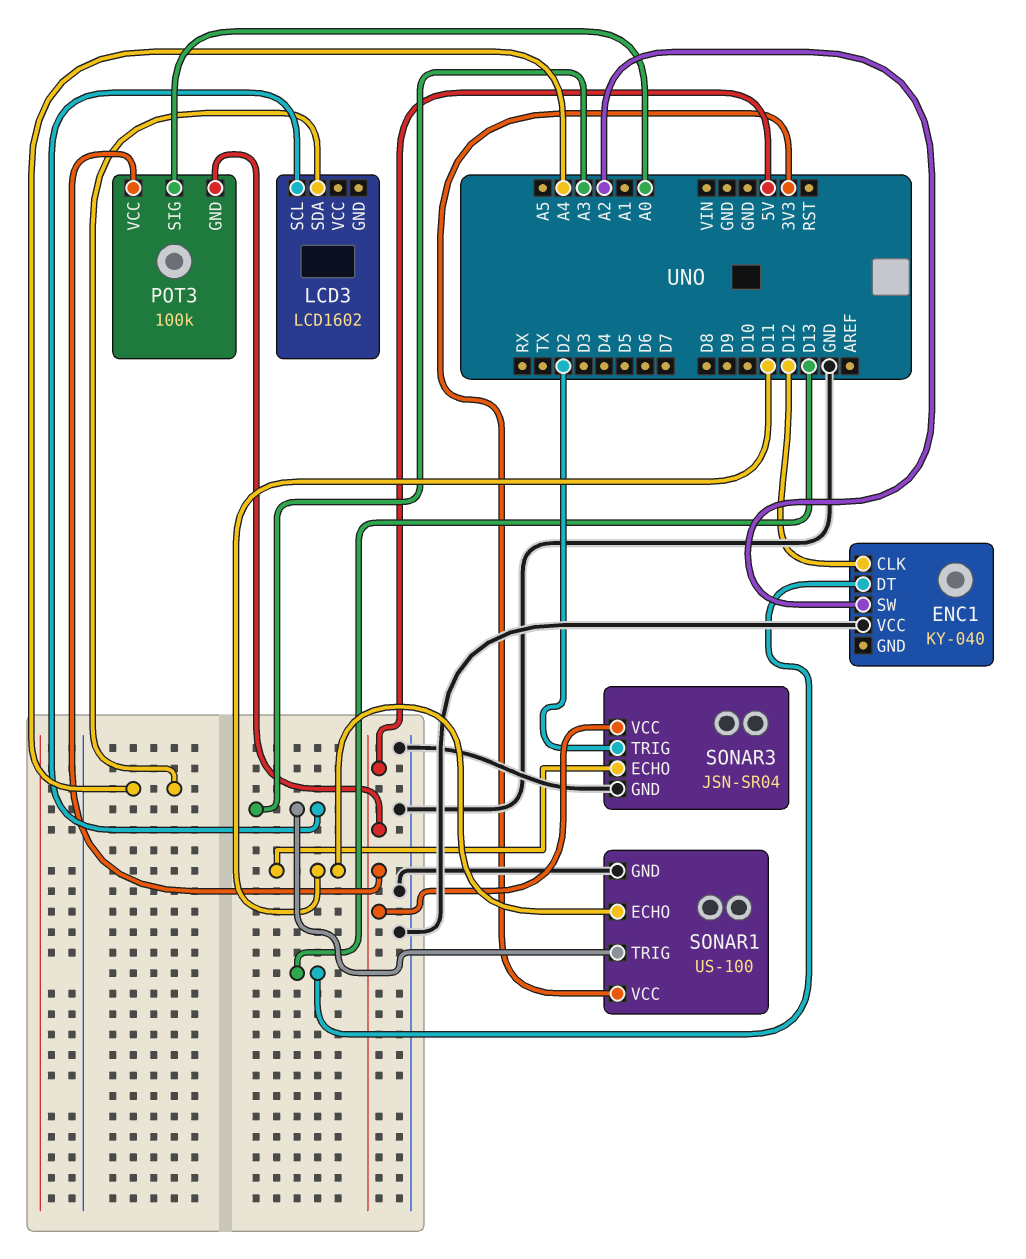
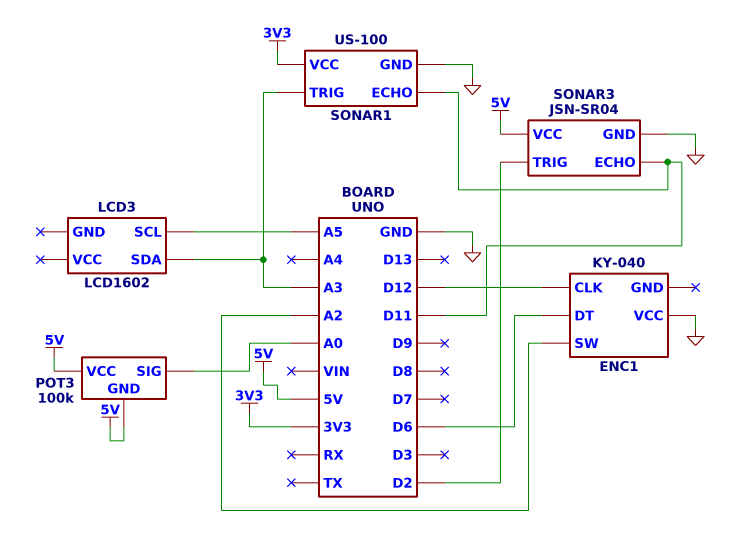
ENC1 pin DT: D13 -> D6
LCD3 pin SCL: A3 -> A5
LCD3 pin SDA: A4 -> A3

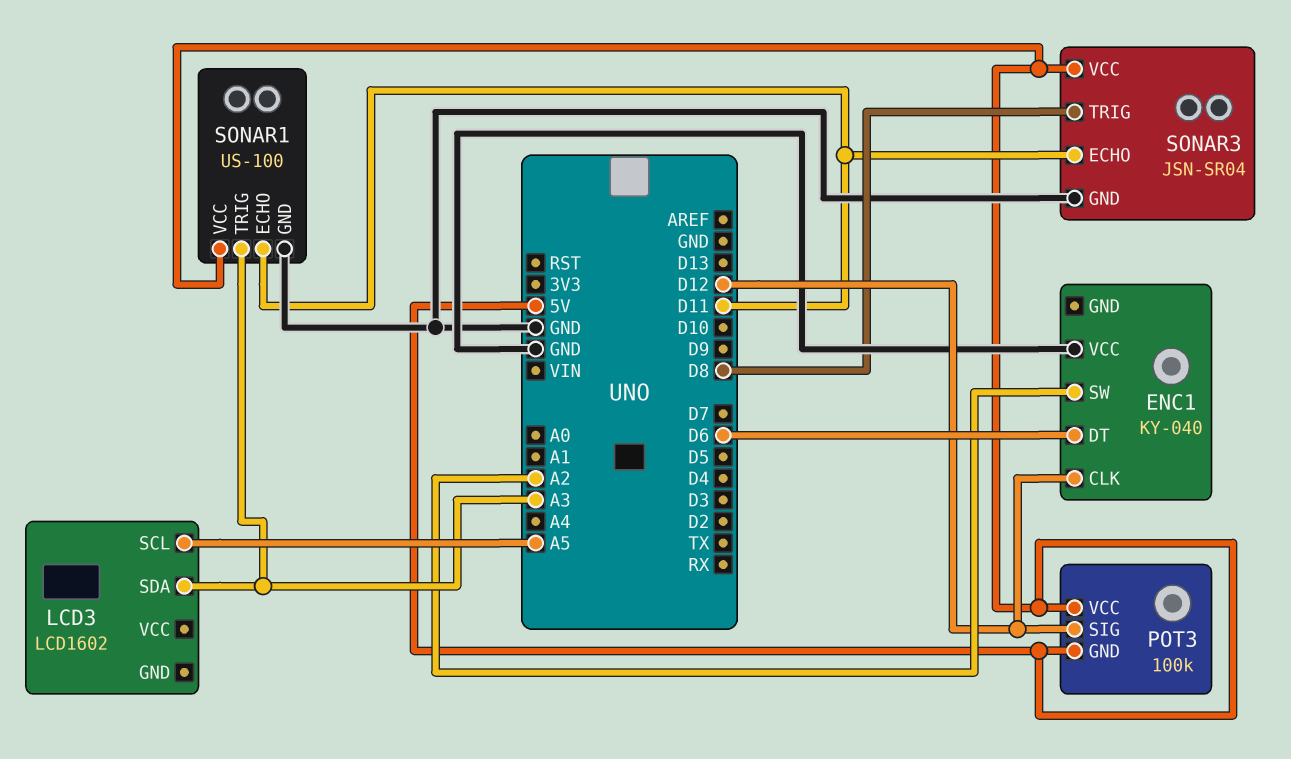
POT3 pin SIG: A0 -> D12
SONAR1 pin VCC: 3V3 -> 5V
SONAR3 pin TRIG: D2 -> D8

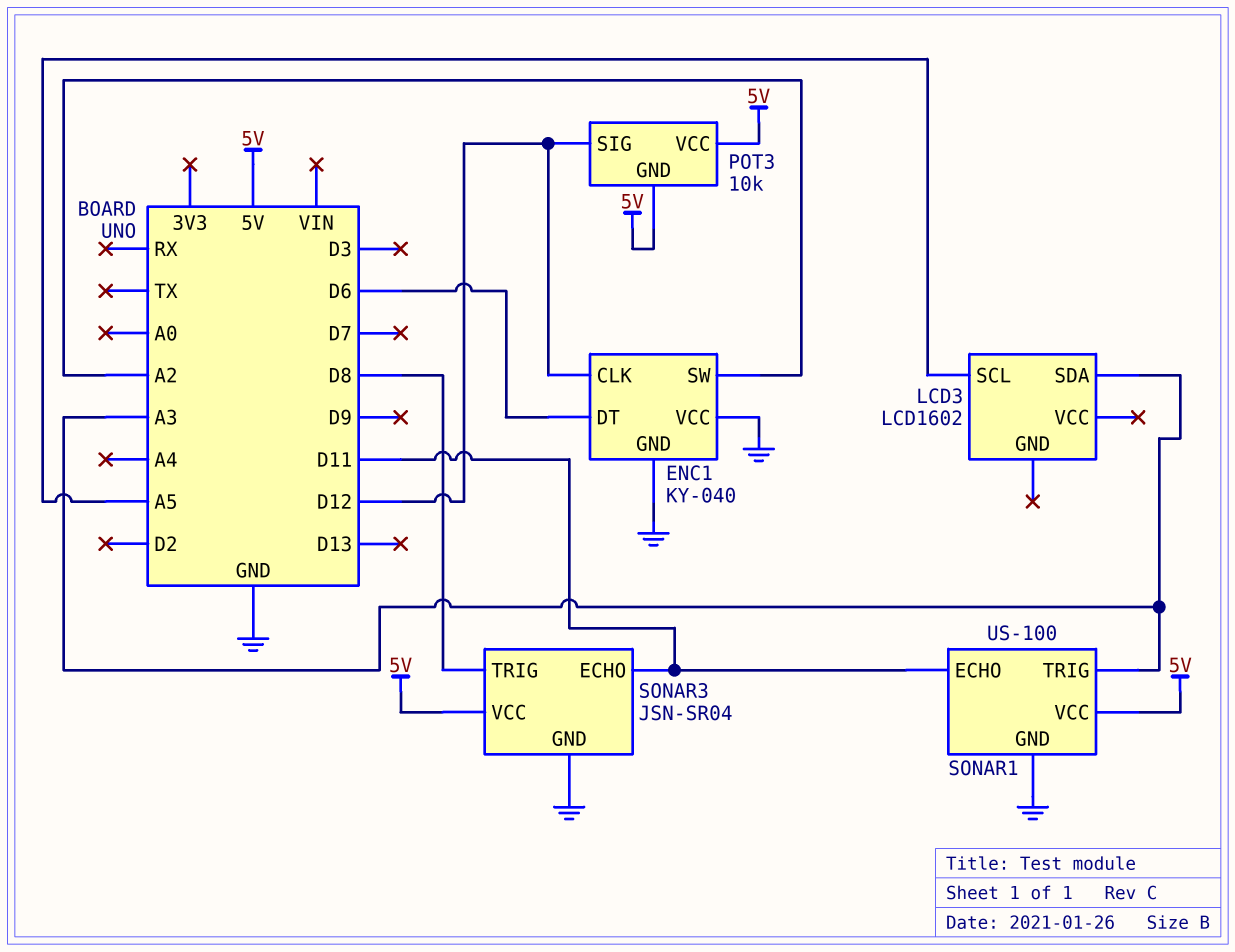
ENC1 pin GND: none -> GND
POT3: 100k -> 10k

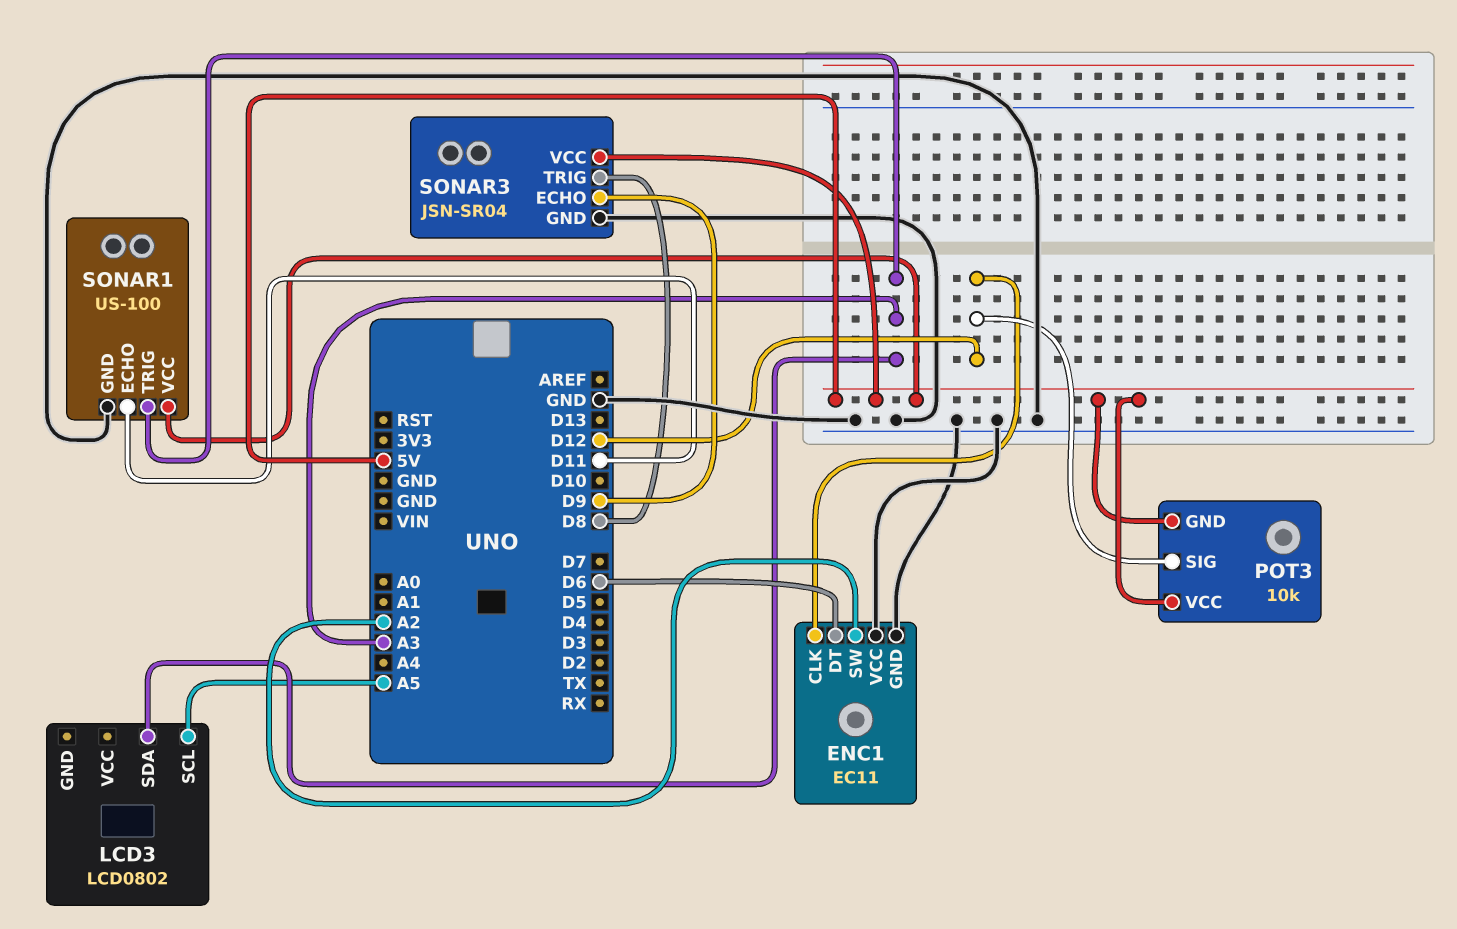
ENC1: KY-040 -> EC11
LCD3: LCD1602 -> LCD0802
SONAR3 pin ECHO: D11 -> D9

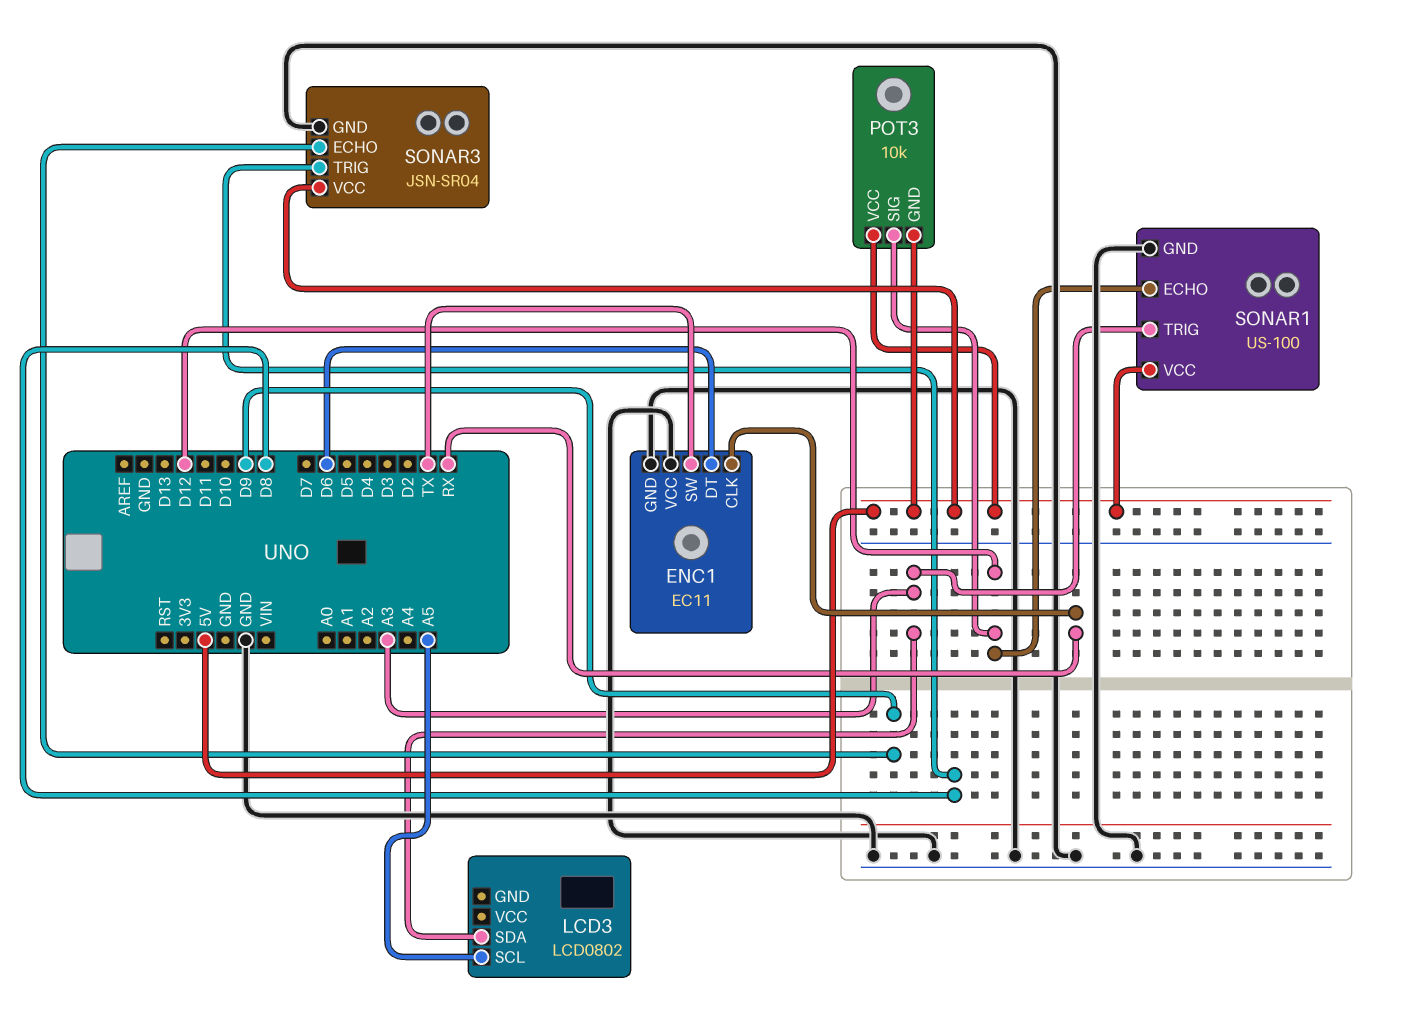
ENC1 pin CLK: D12 -> RX
ENC1 pin SW: A2 -> TX
SONAR1 pin ECHO: D11 -> D12

